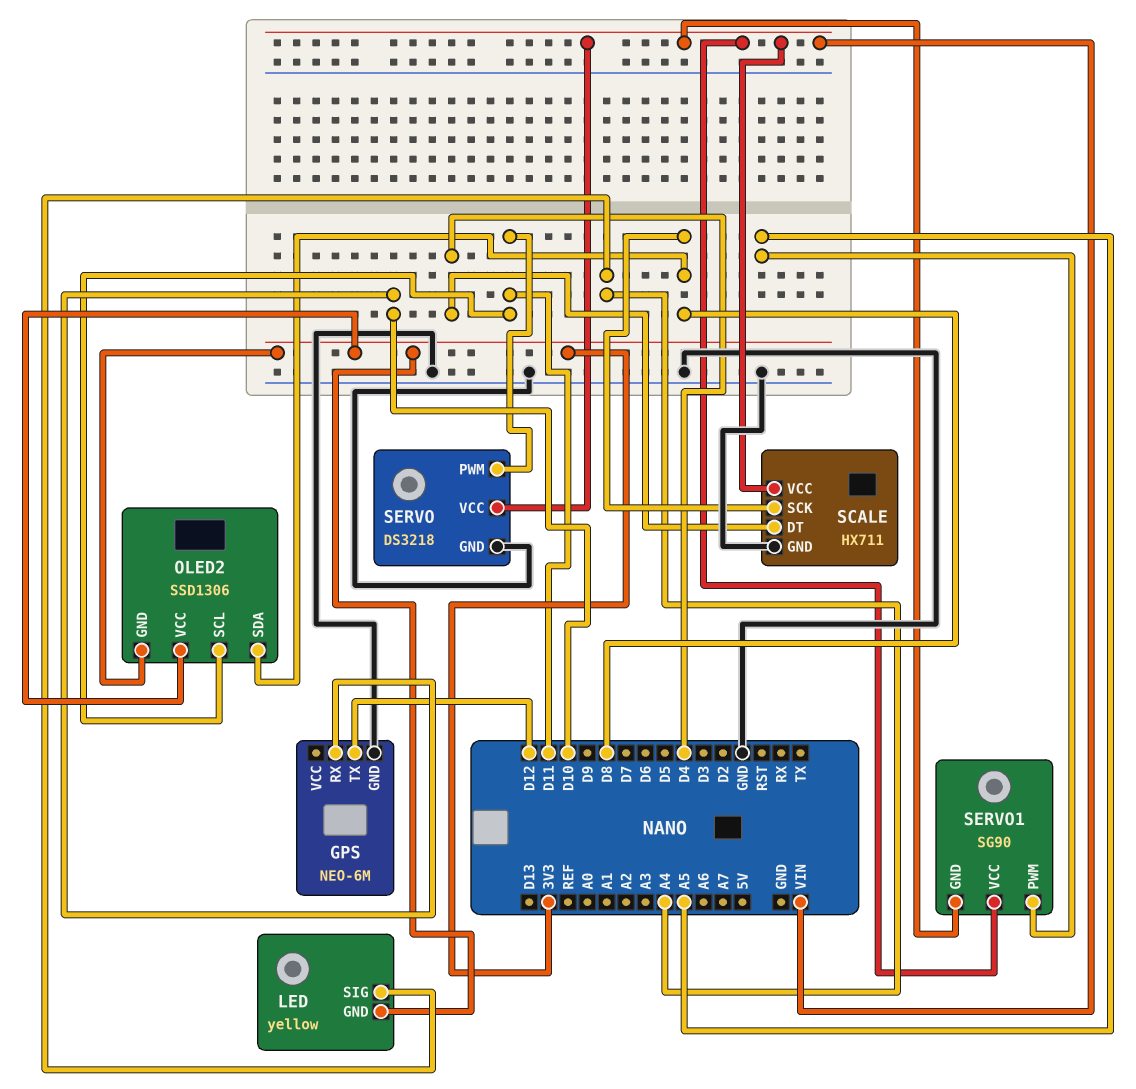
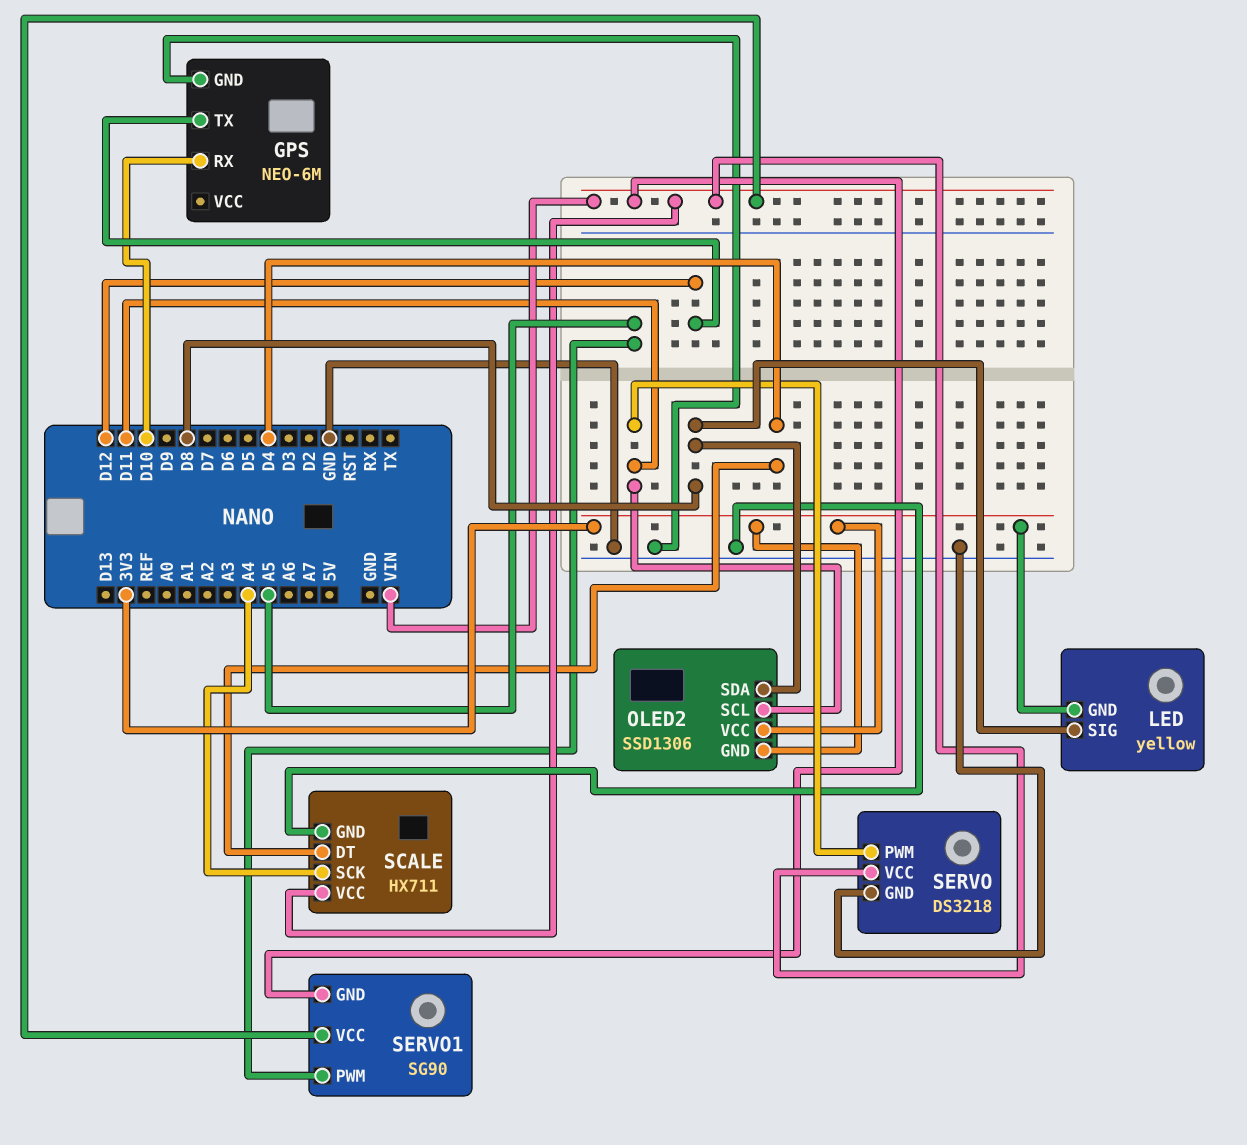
LED pin SIG: A4 -> D8
SCALE pin SCK: D8 -> A4

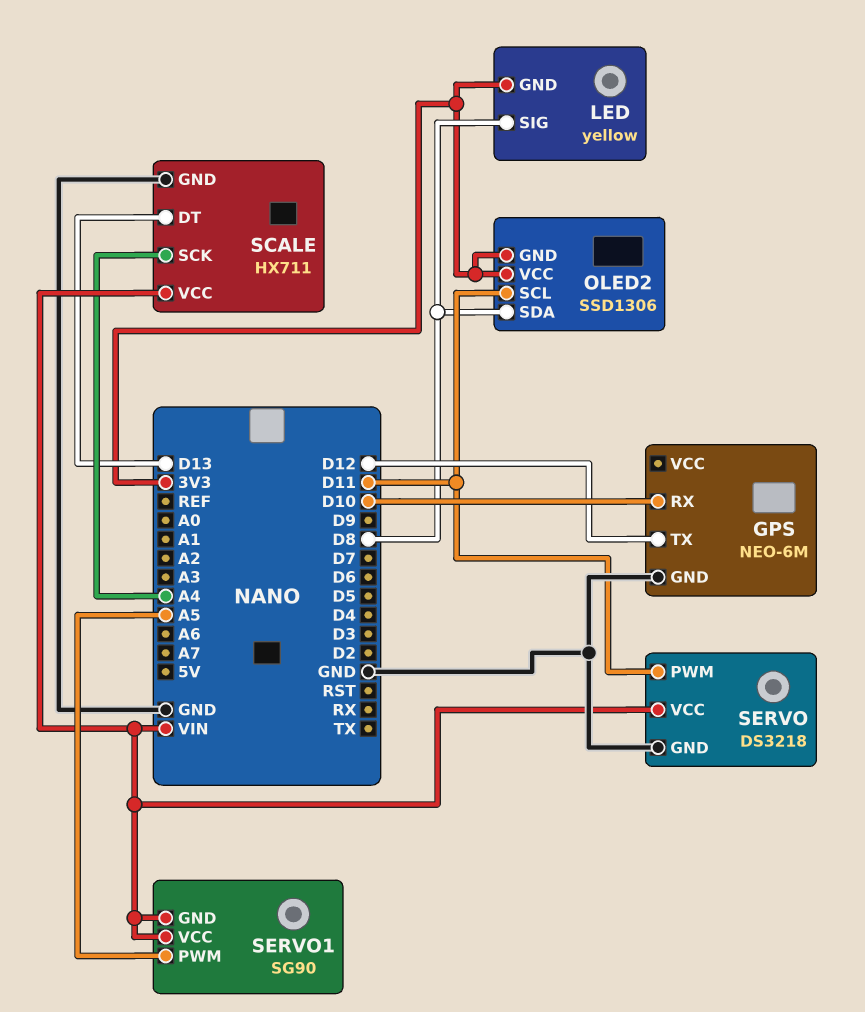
SCALE pin DT: D4 -> D13

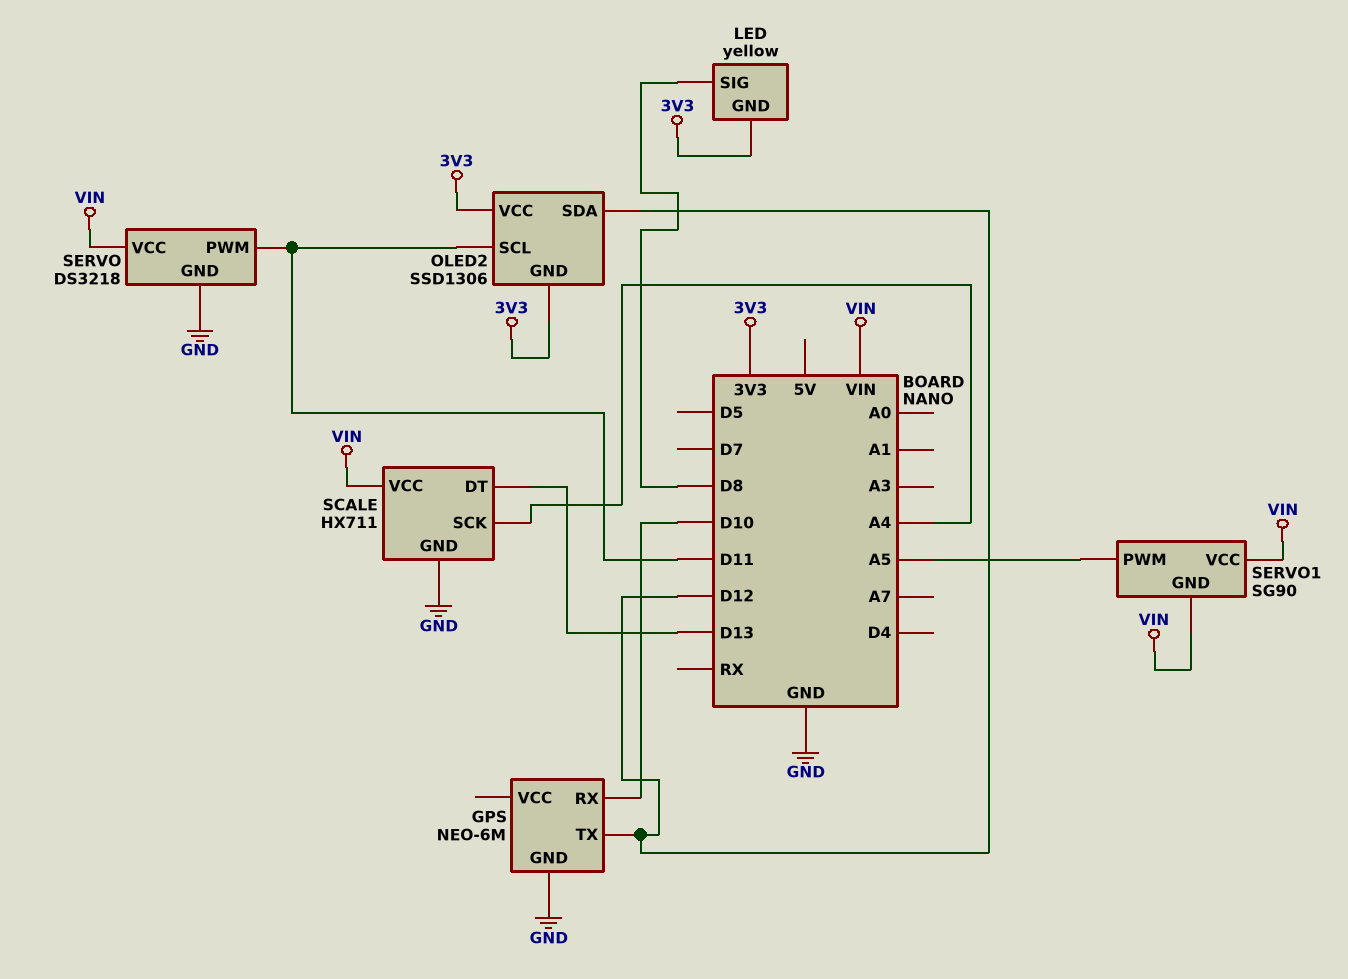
OLED2 pin SDA: D8 -> D12

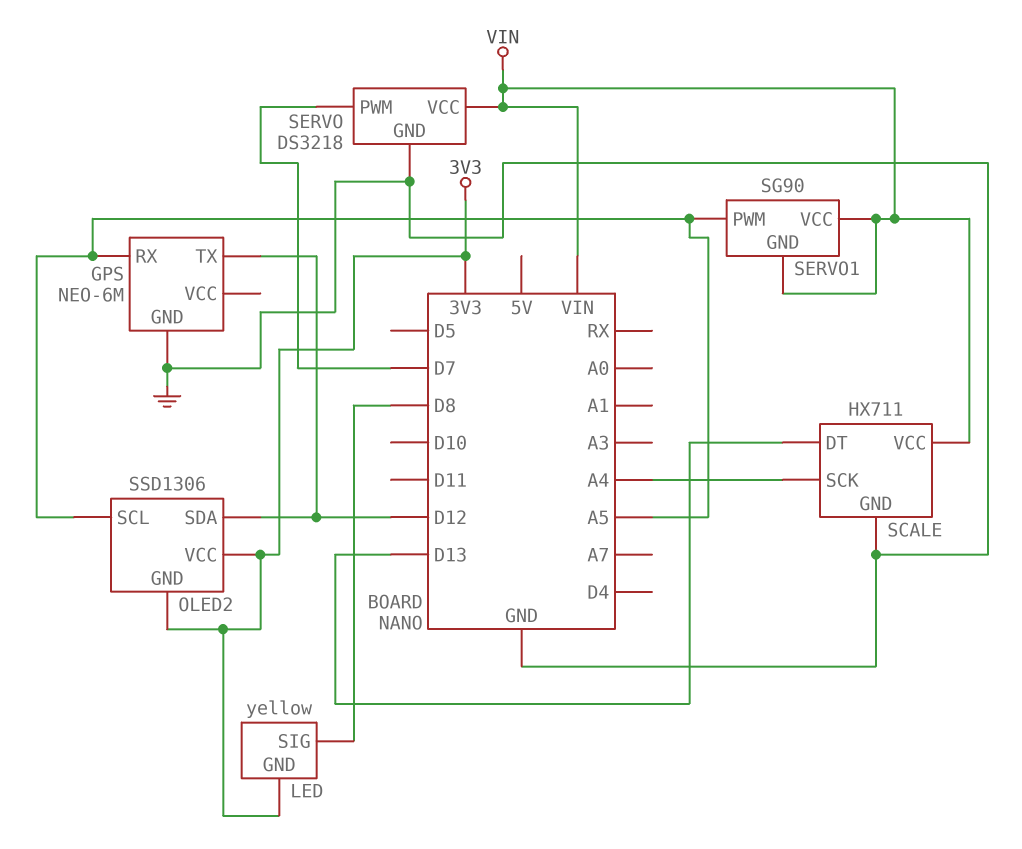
GPS pin RX: D10 -> A5
OLED2 pin SCL: D11 -> A5
SERVO pin PWM: D11 -> D7

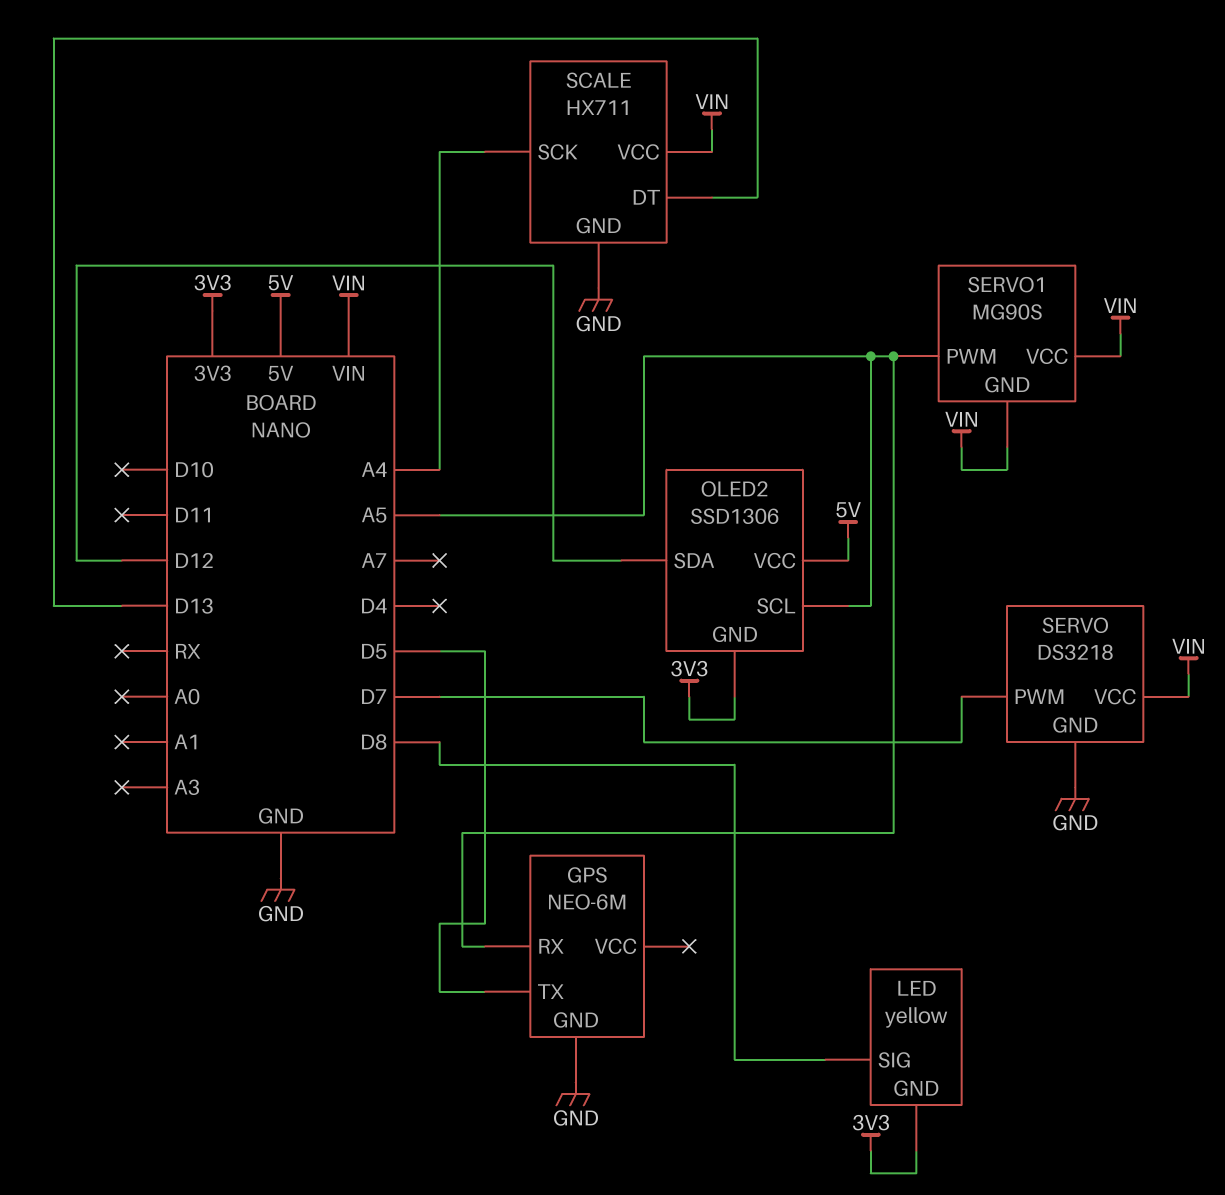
GPS pin TX: D12 -> D5
OLED2 pin VCC: 3V3 -> 5V
SERVO1: SG90 -> MG90S

